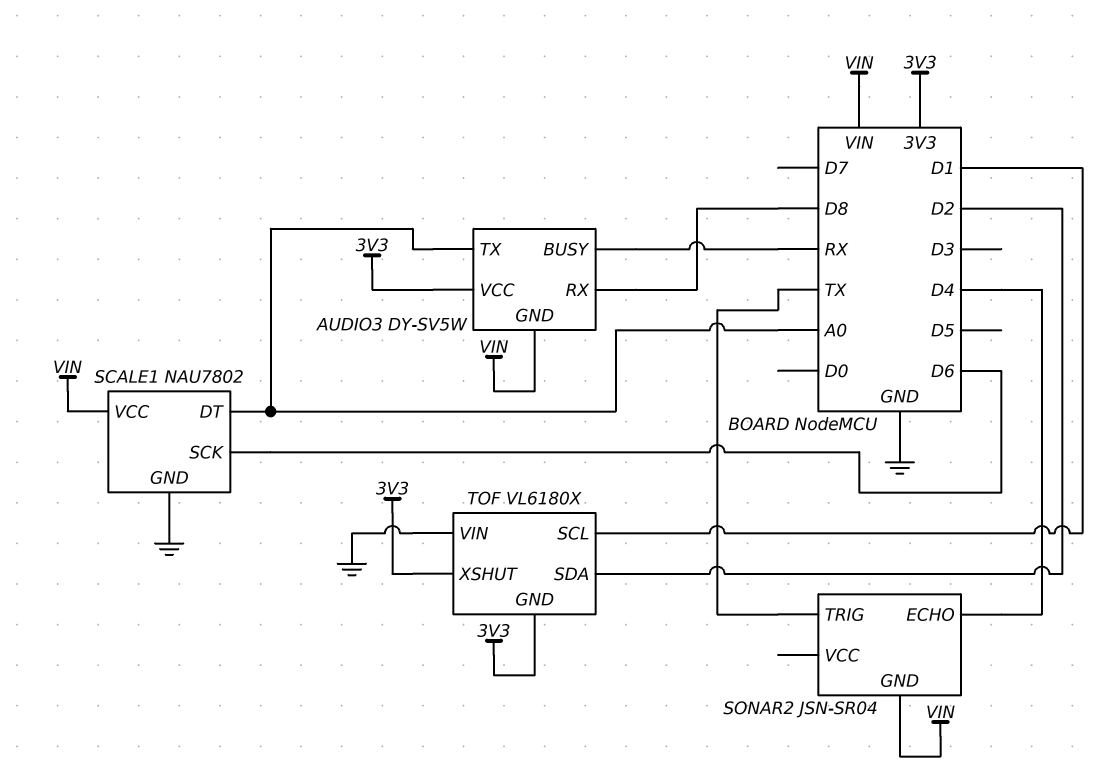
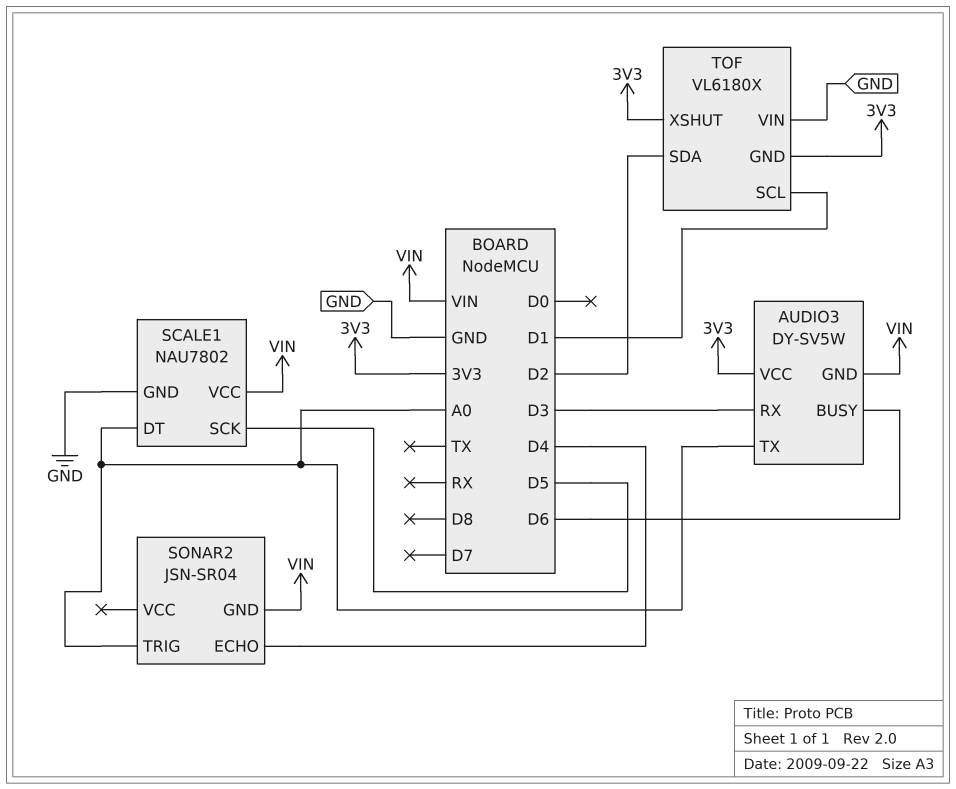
AUDIO3 pin BUSY: RX -> D6
AUDIO3 pin RX: D8 -> D3
SCALE1 pin SCK: D6 -> D5
SONAR2 pin TRIG: TX -> A0

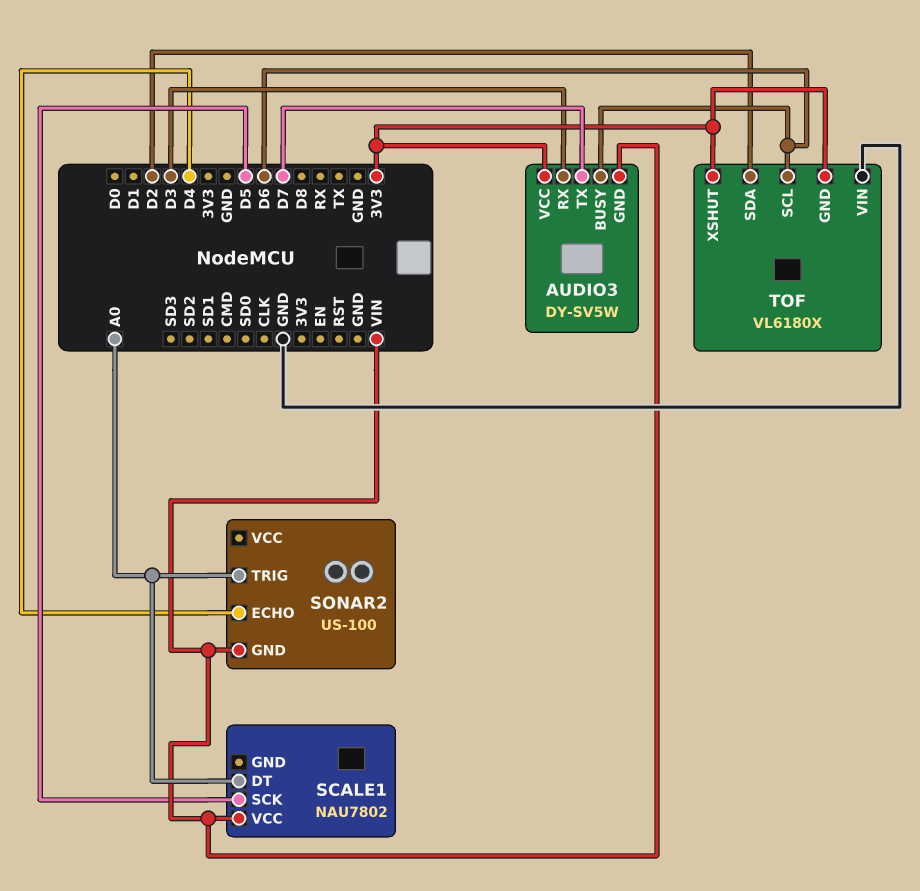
AUDIO3 pin TX: A0 -> D7
SCALE1 pin GND: GND -> none
SONAR2: JSN-SR04 -> US-100
TOF pin SCL: D1 -> D6

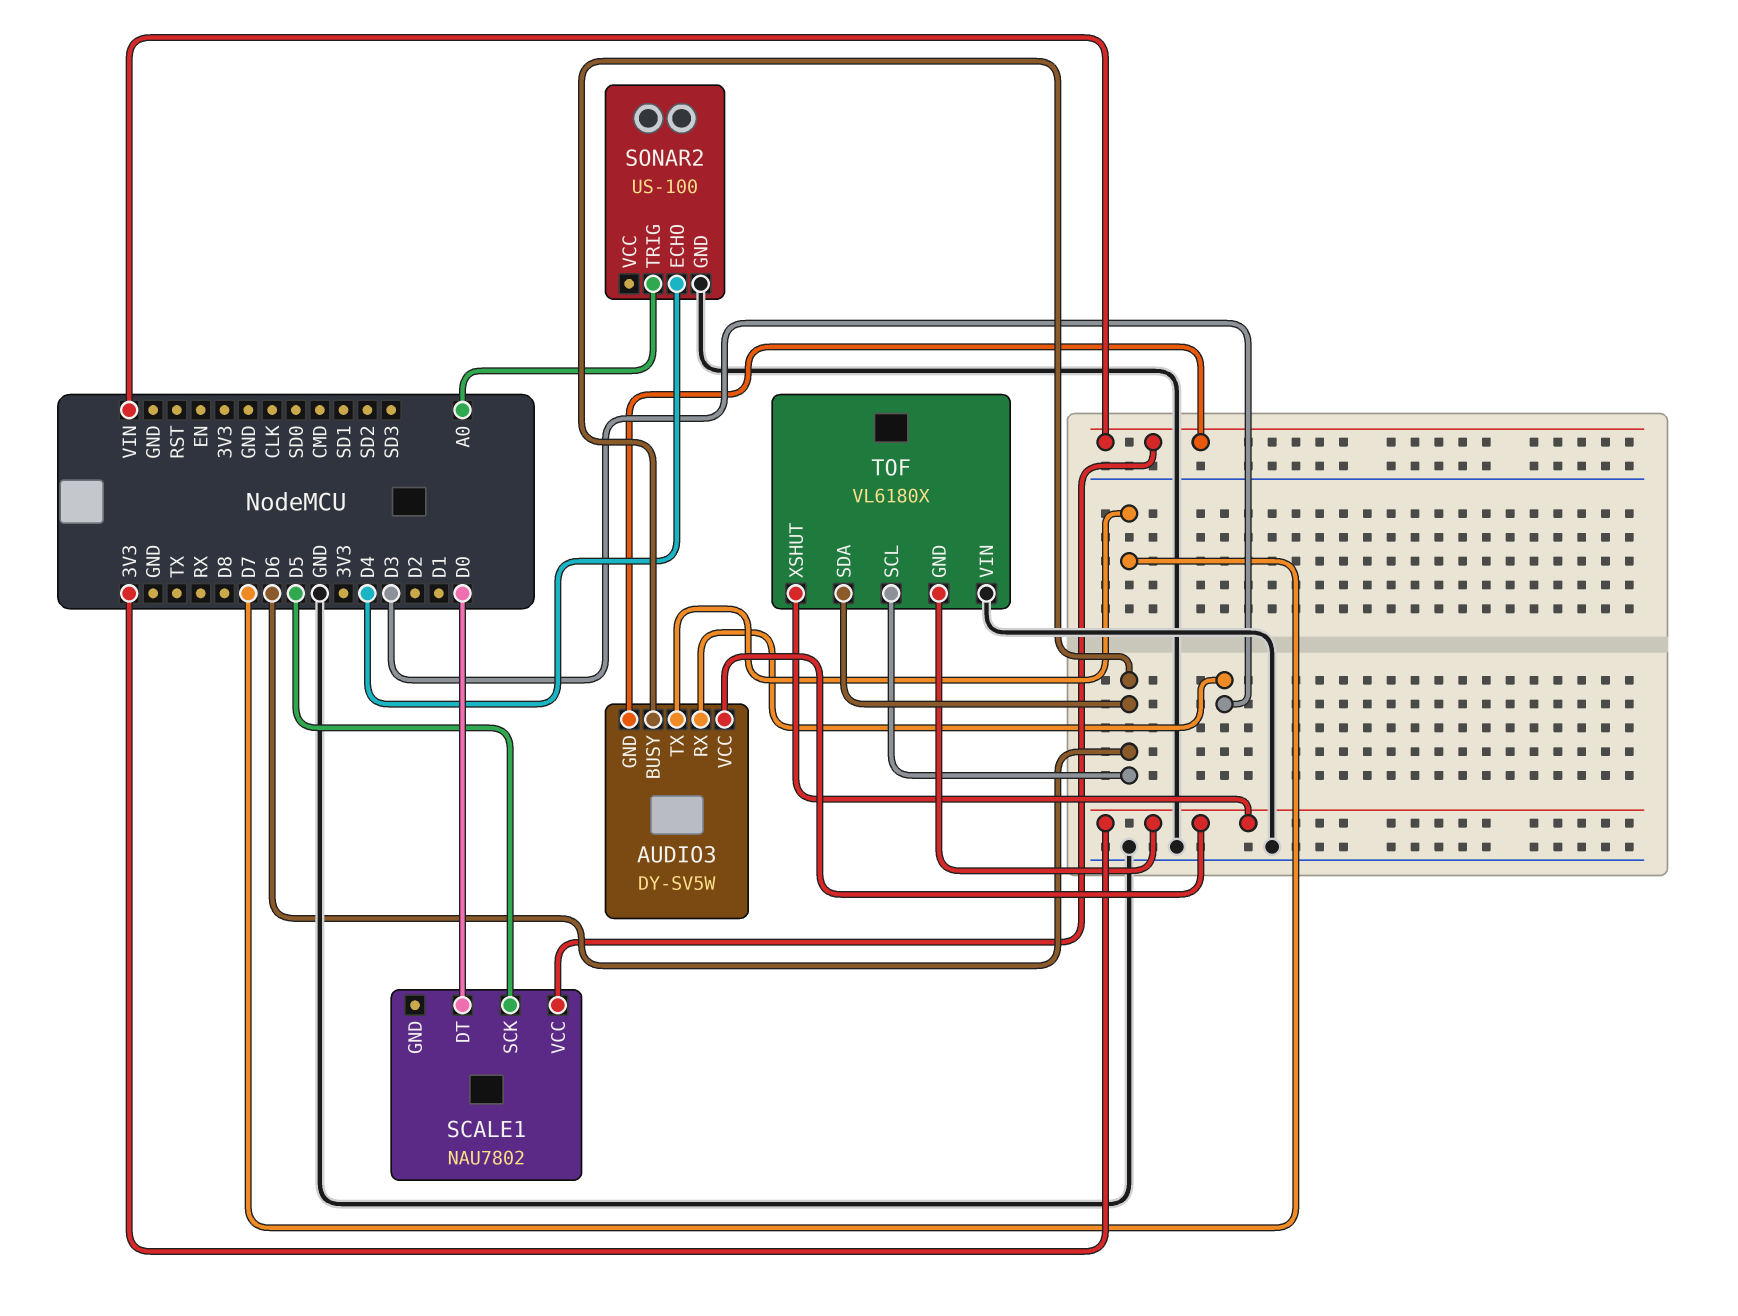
SCALE1 pin DT: A0 -> D0
SONAR2 pin GND: VIN -> GND
TOF pin SDA: D2 -> D6

